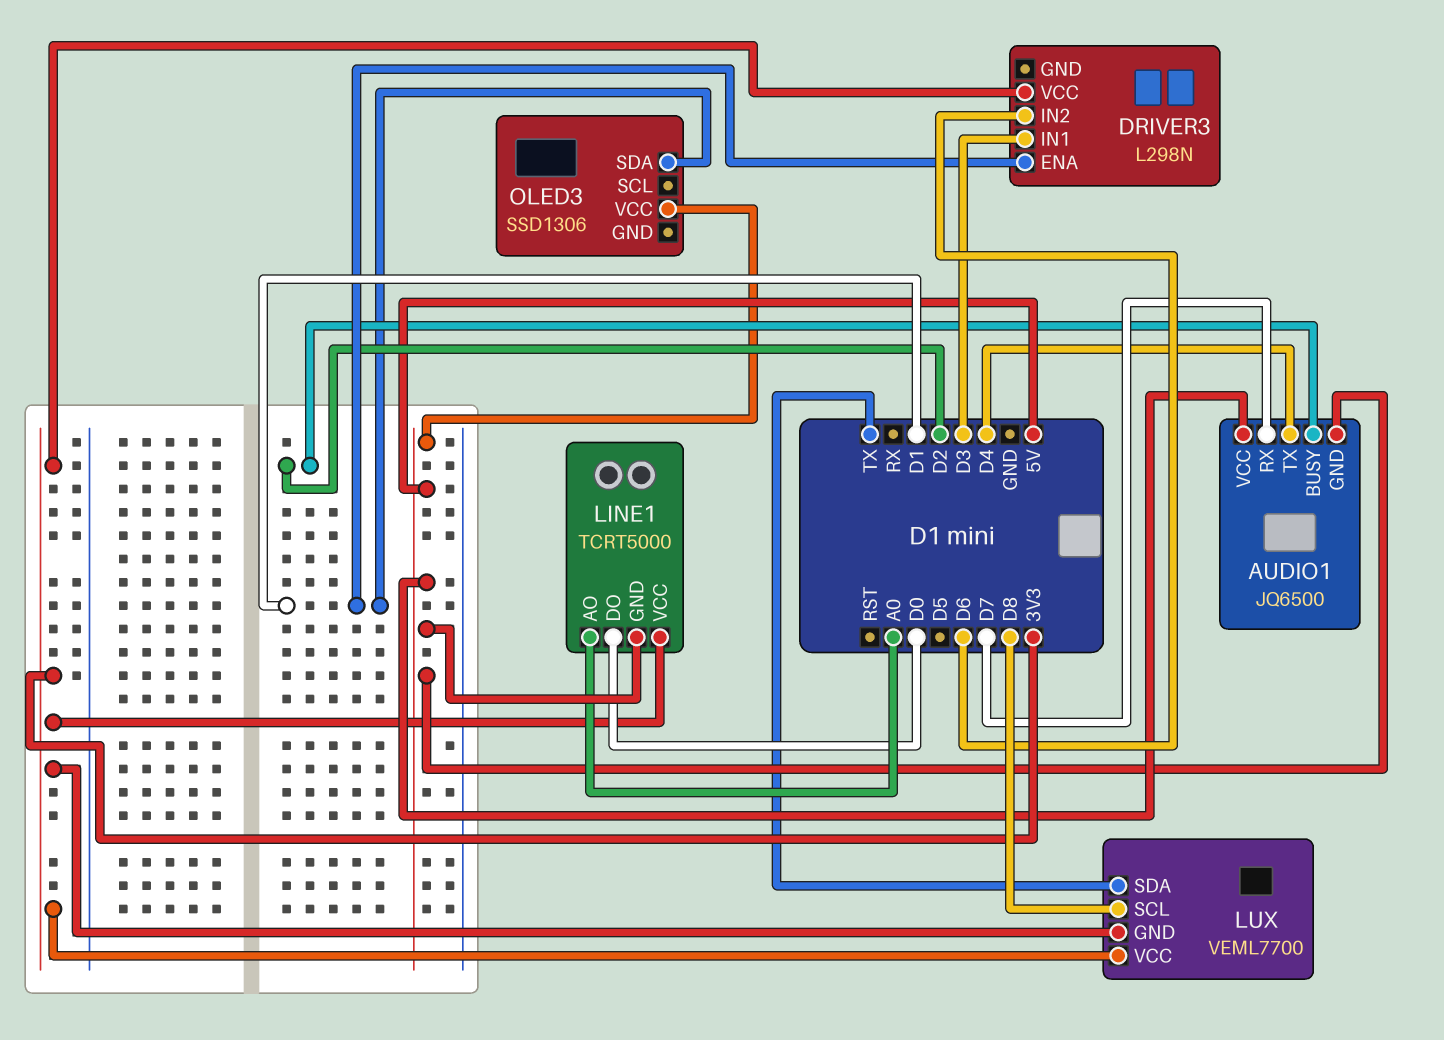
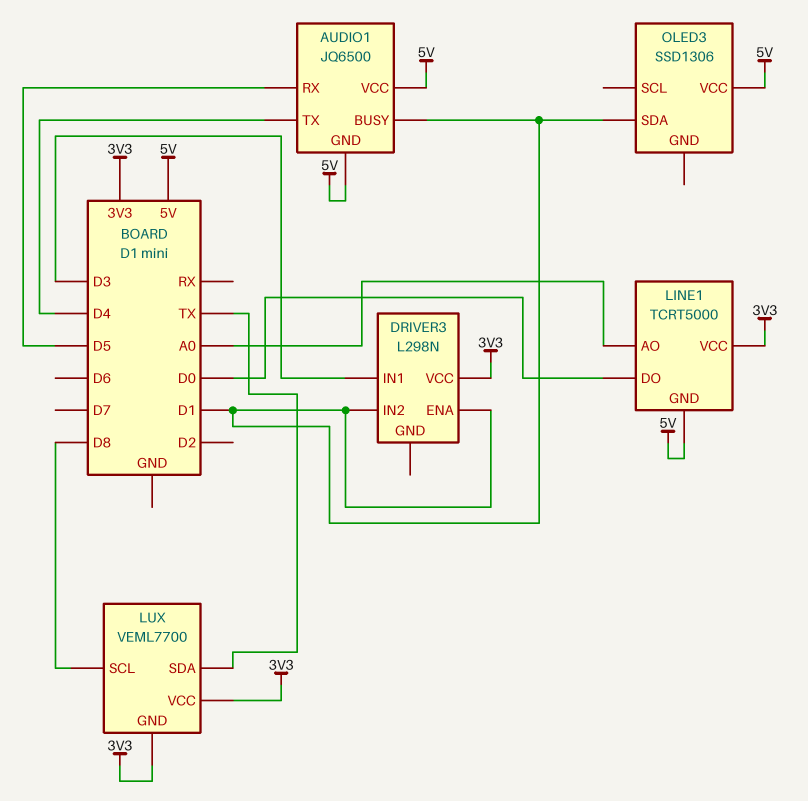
AUDIO1 pin BUSY: D2 -> D1
AUDIO1 pin RX: D7 -> D5
DRIVER3 pin IN2: D6 -> D1

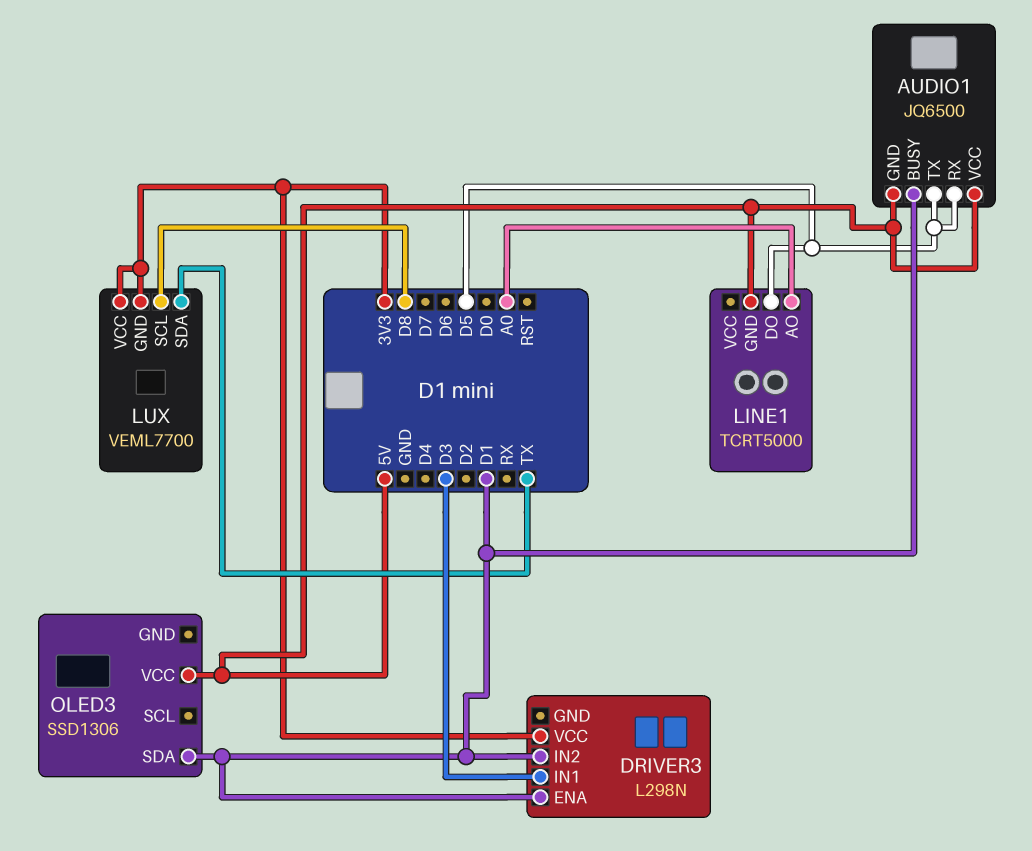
AUDIO1 pin TX: D4 -> D5
LINE1 pin DO: D0 -> D5
LINE1 pin VCC: 3V3 -> none

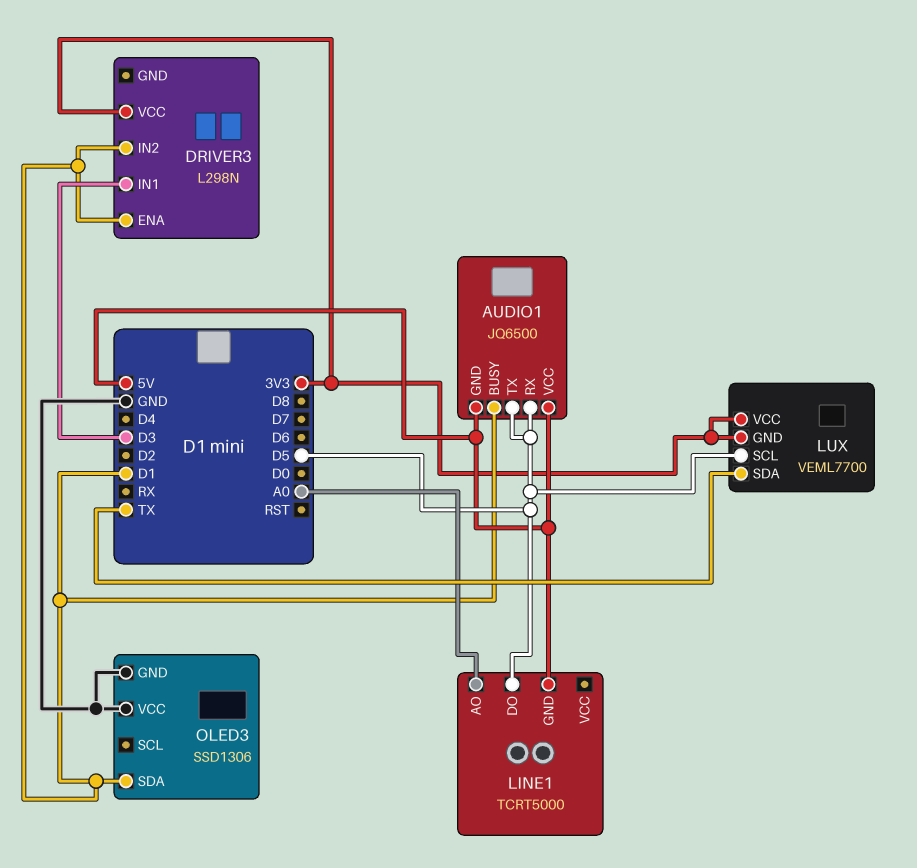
LUX pin SCL: D8 -> D5
OLED3 pin GND: none -> GND
OLED3 pin VCC: 5V -> GND

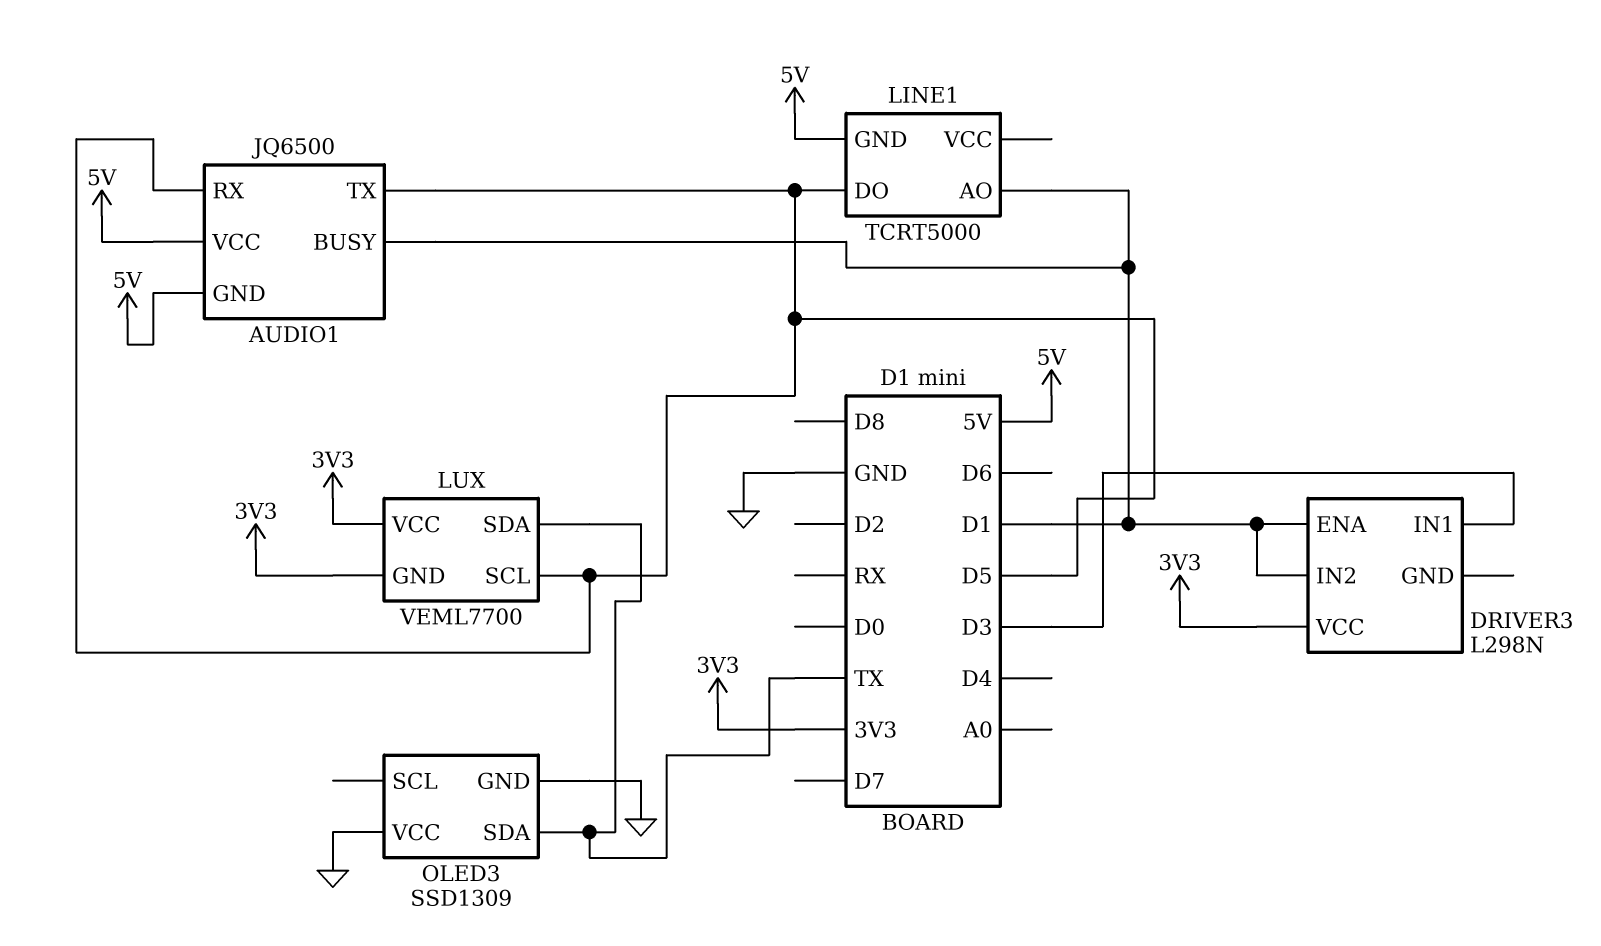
LINE1 pin AO: A0 -> D1
OLED3: SSD1306 -> SSD1309
OLED3 pin SDA: D1 -> TX

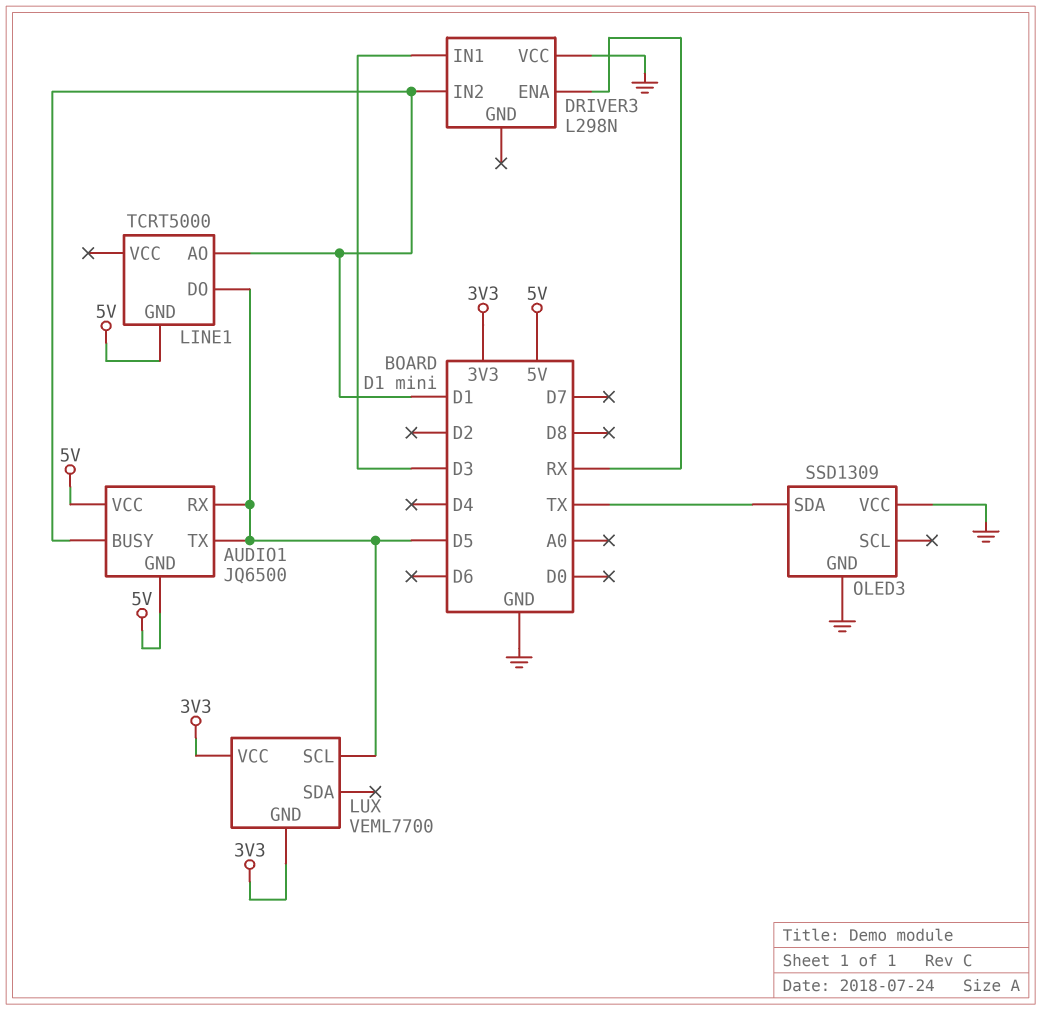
DRIVER3 pin ENA: D1 -> RX
DRIVER3 pin VCC: 3V3 -> GND
LUX pin SDA: TX -> none

